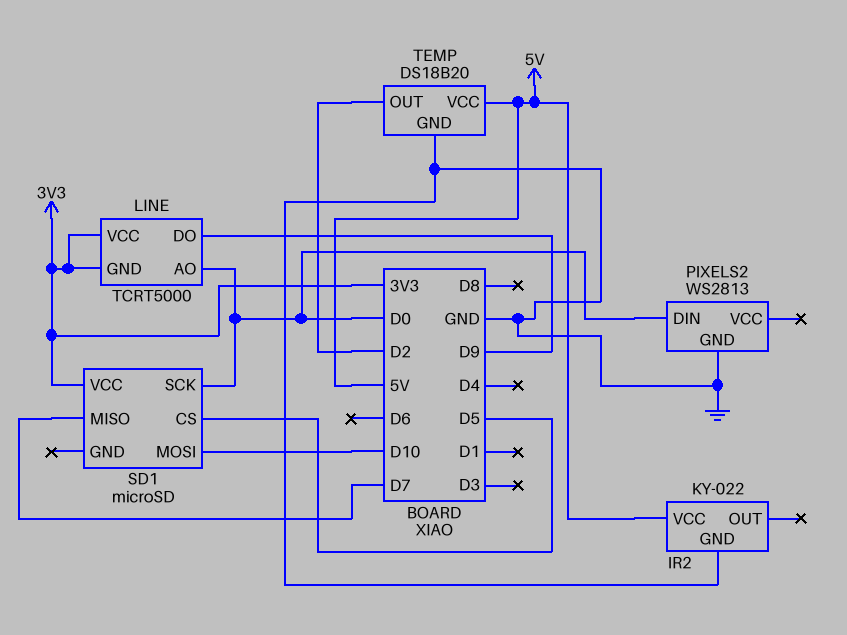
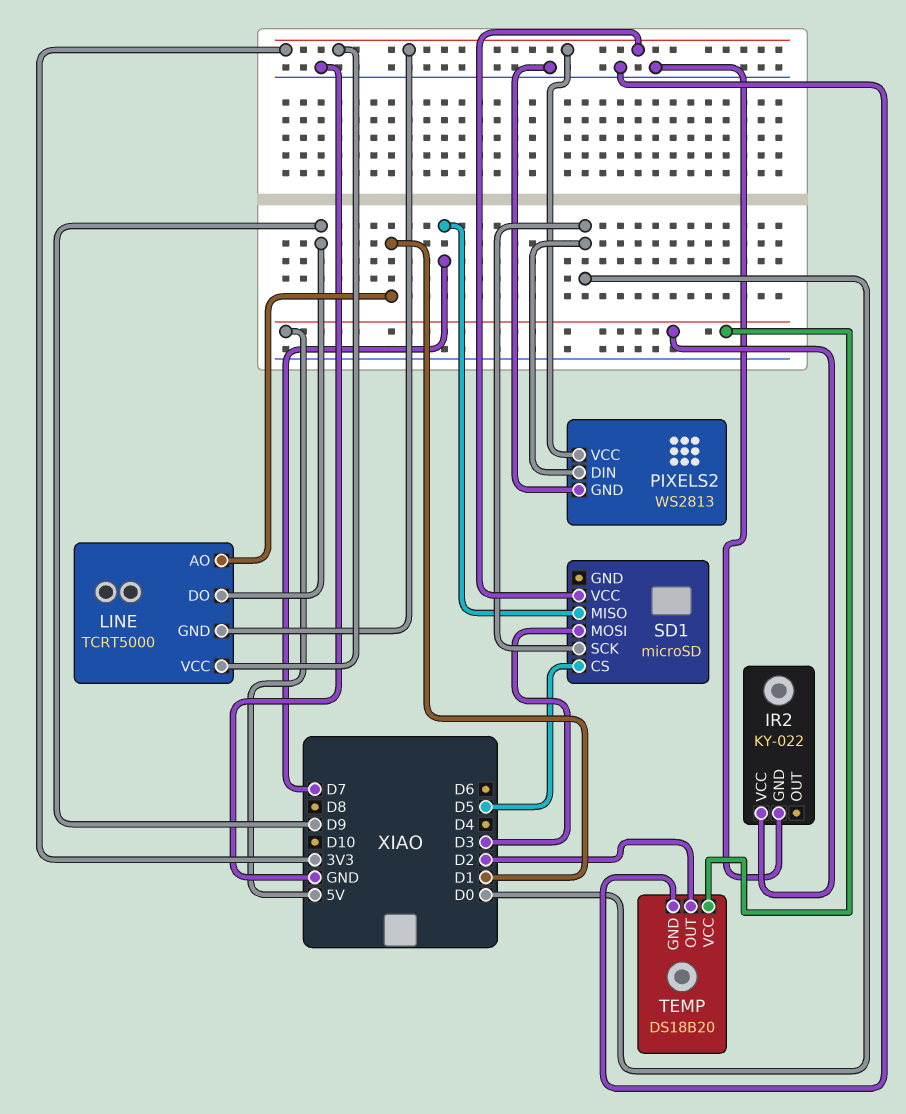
LINE pin AO: D0 -> D1
PIXELS2 pin VCC: none -> 3V3
SD1 pin MOSI: D10 -> D3

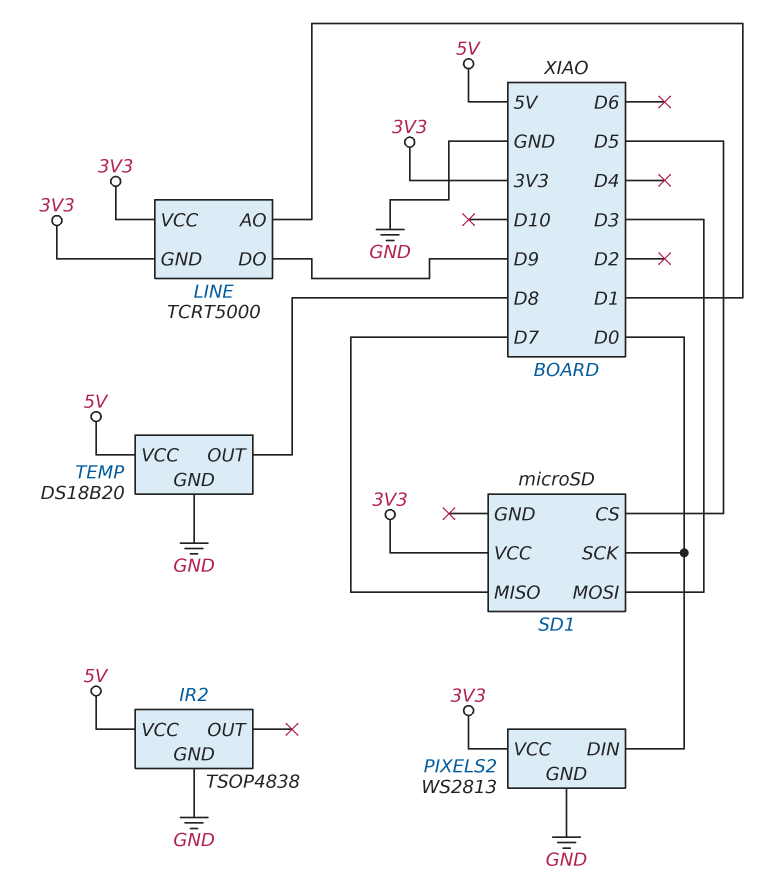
IR2: KY-022 -> TSOP4838
TEMP pin OUT: D2 -> D8

